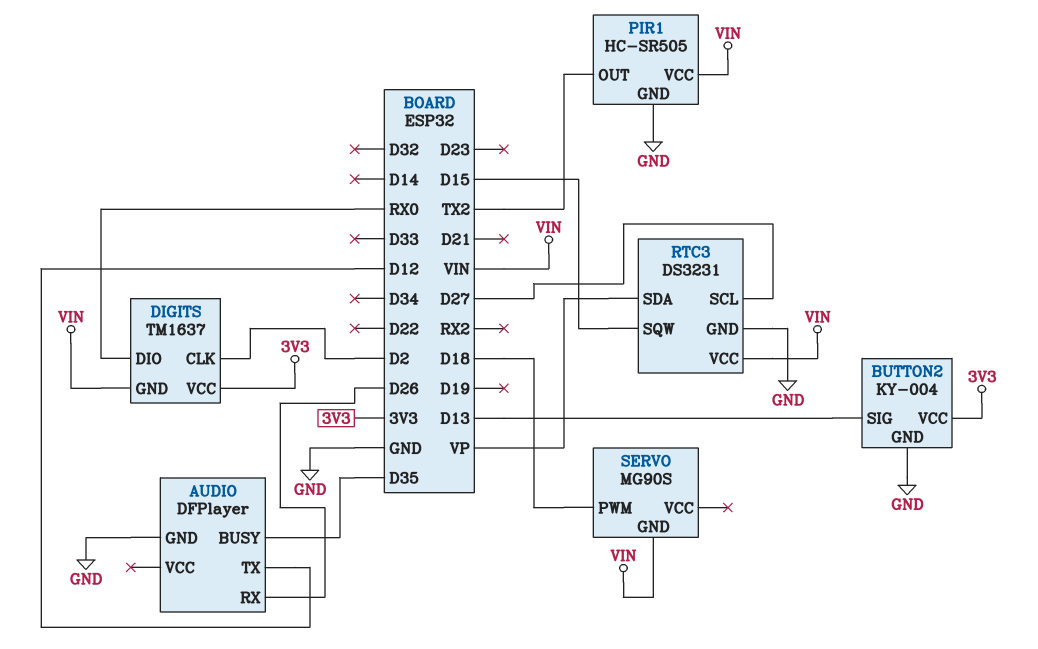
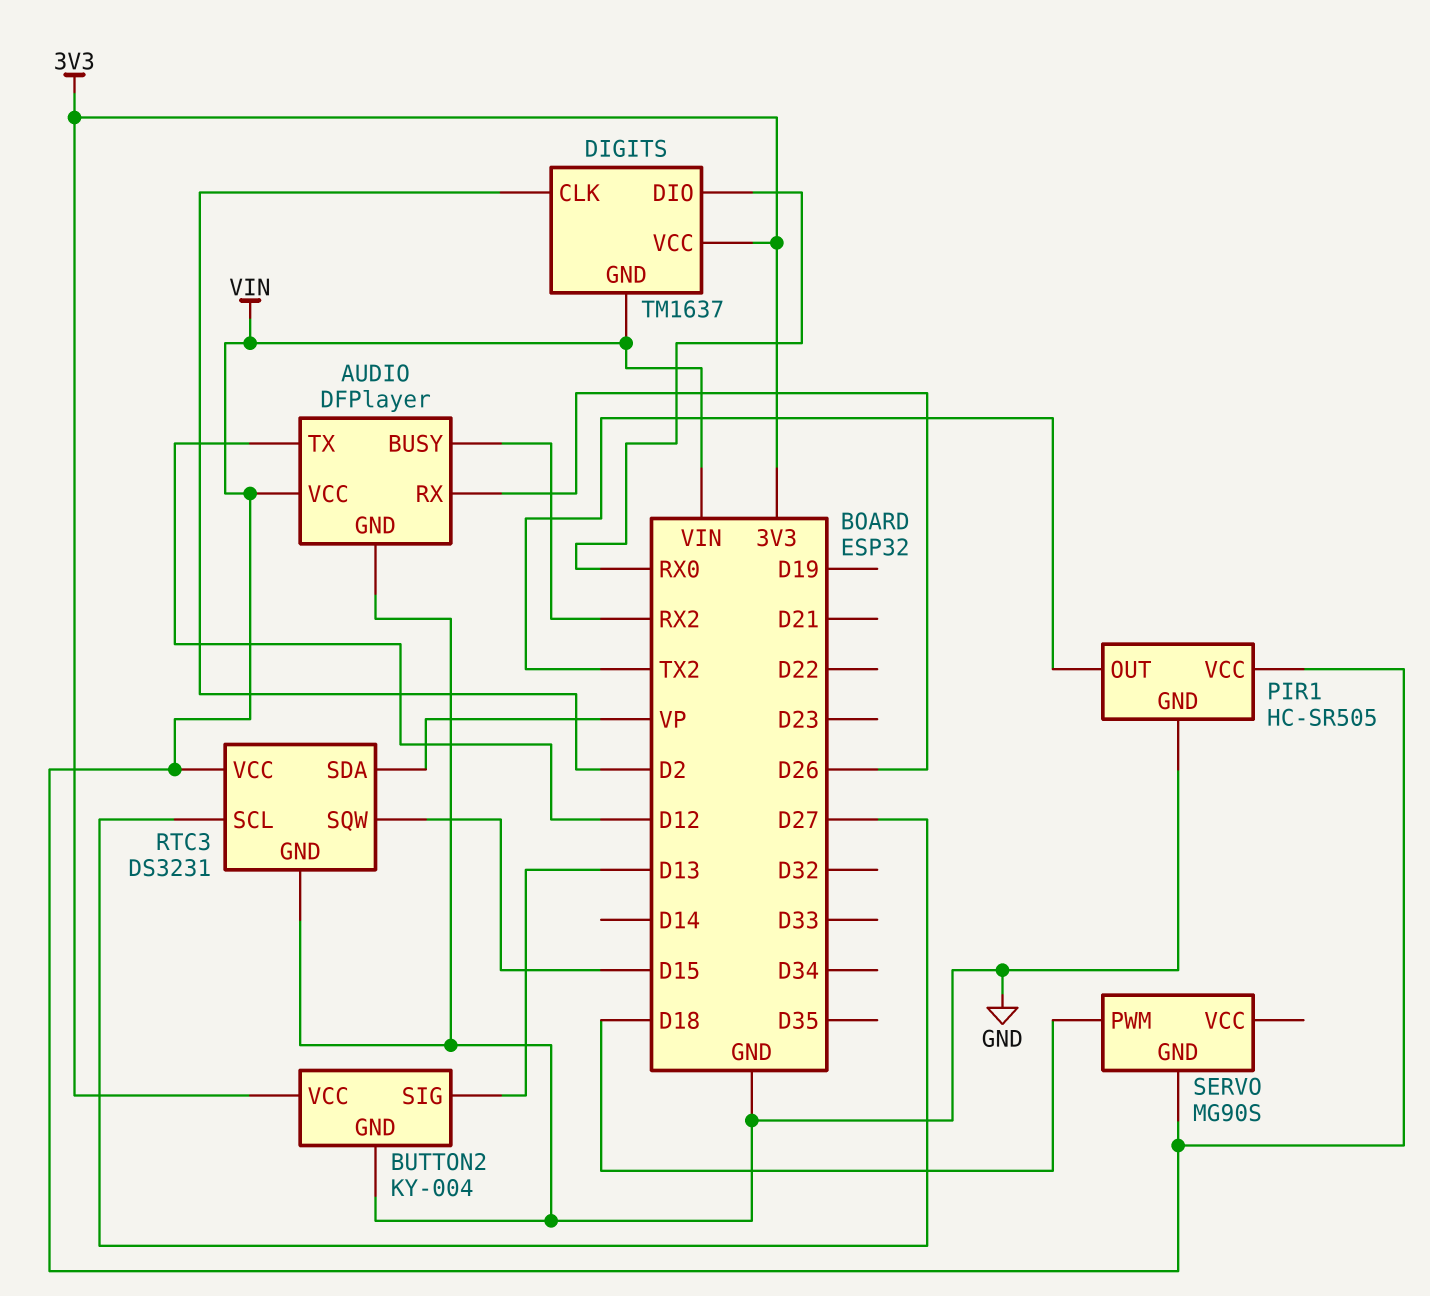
AUDIO pin BUSY: D35 -> RX2
AUDIO pin VCC: none -> VIN

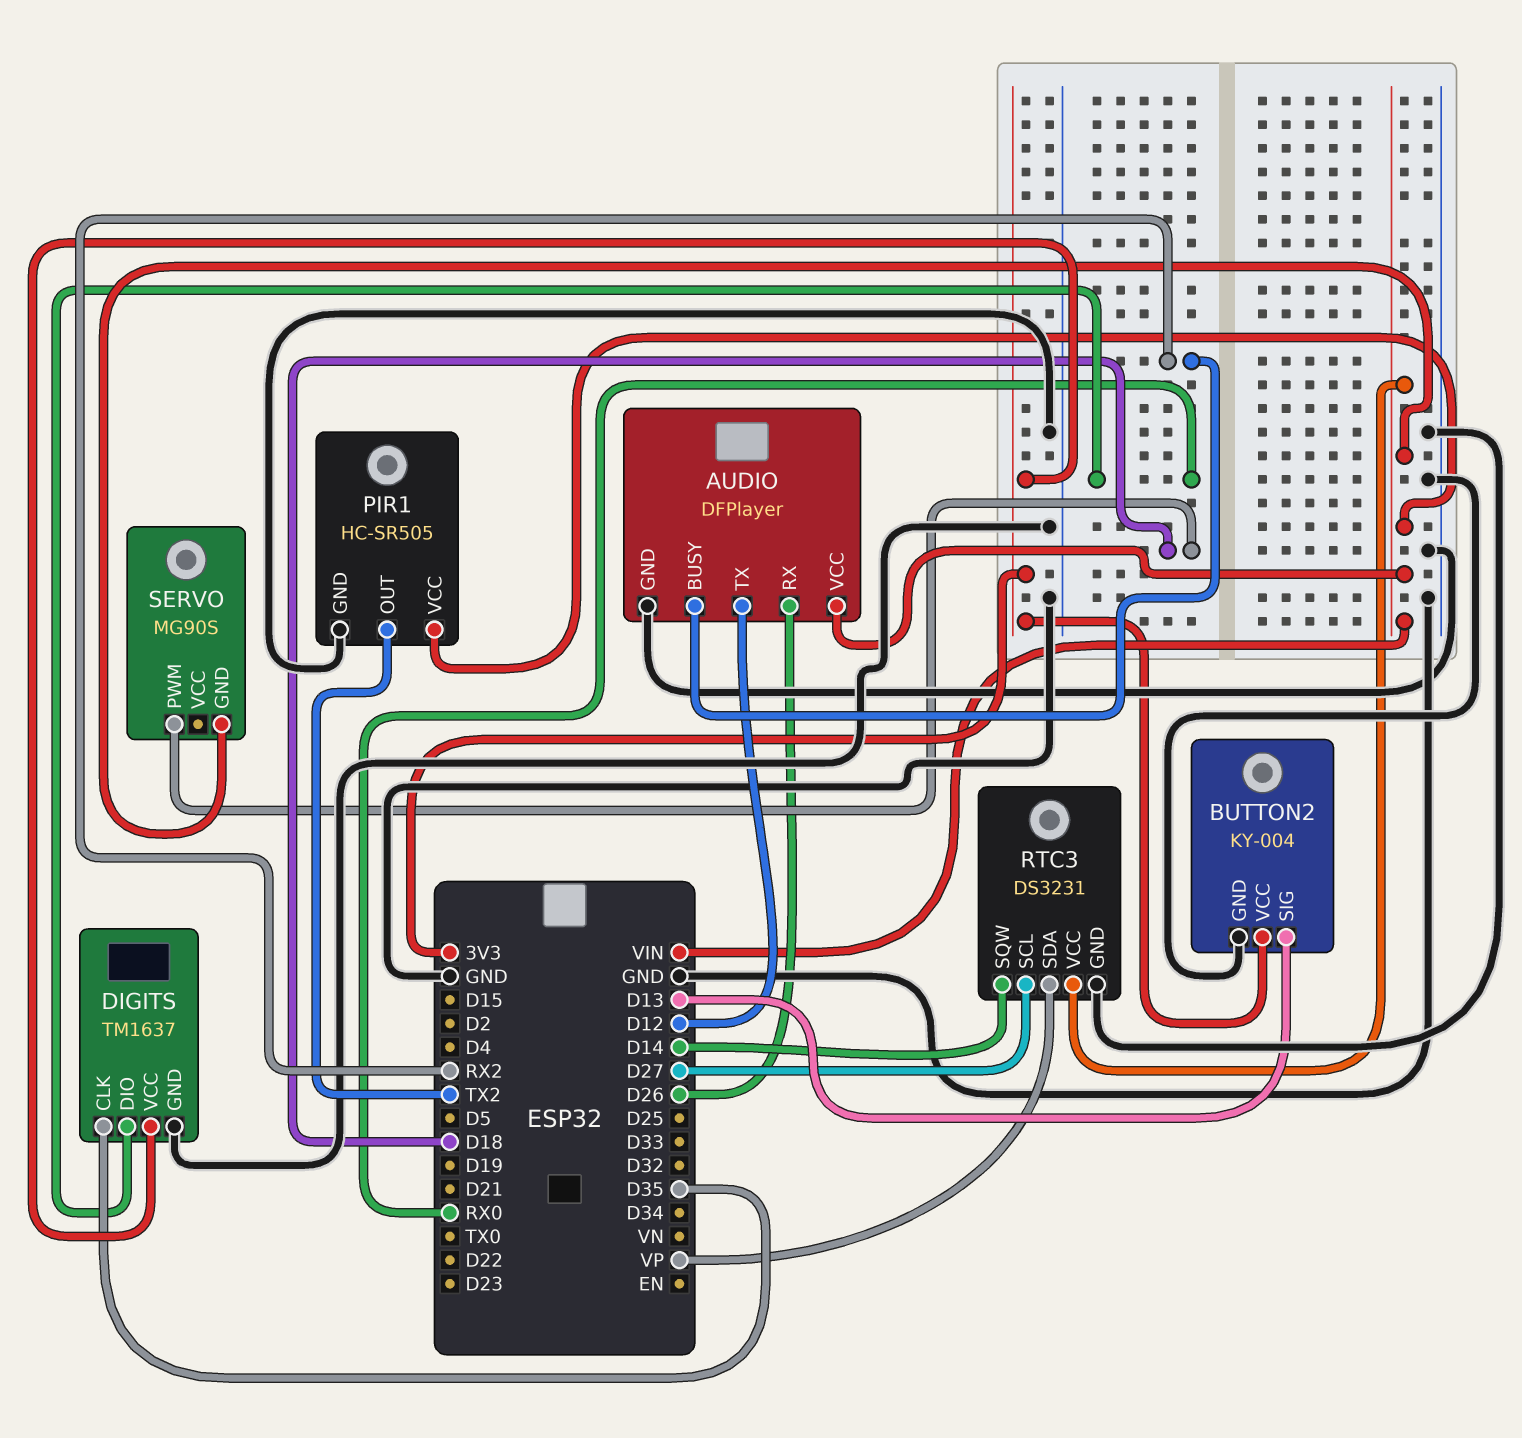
DIGITS pin CLK: D2 -> D35
DIGITS pin GND: VIN -> GND
RTC3 pin SQW: D15 -> D14

